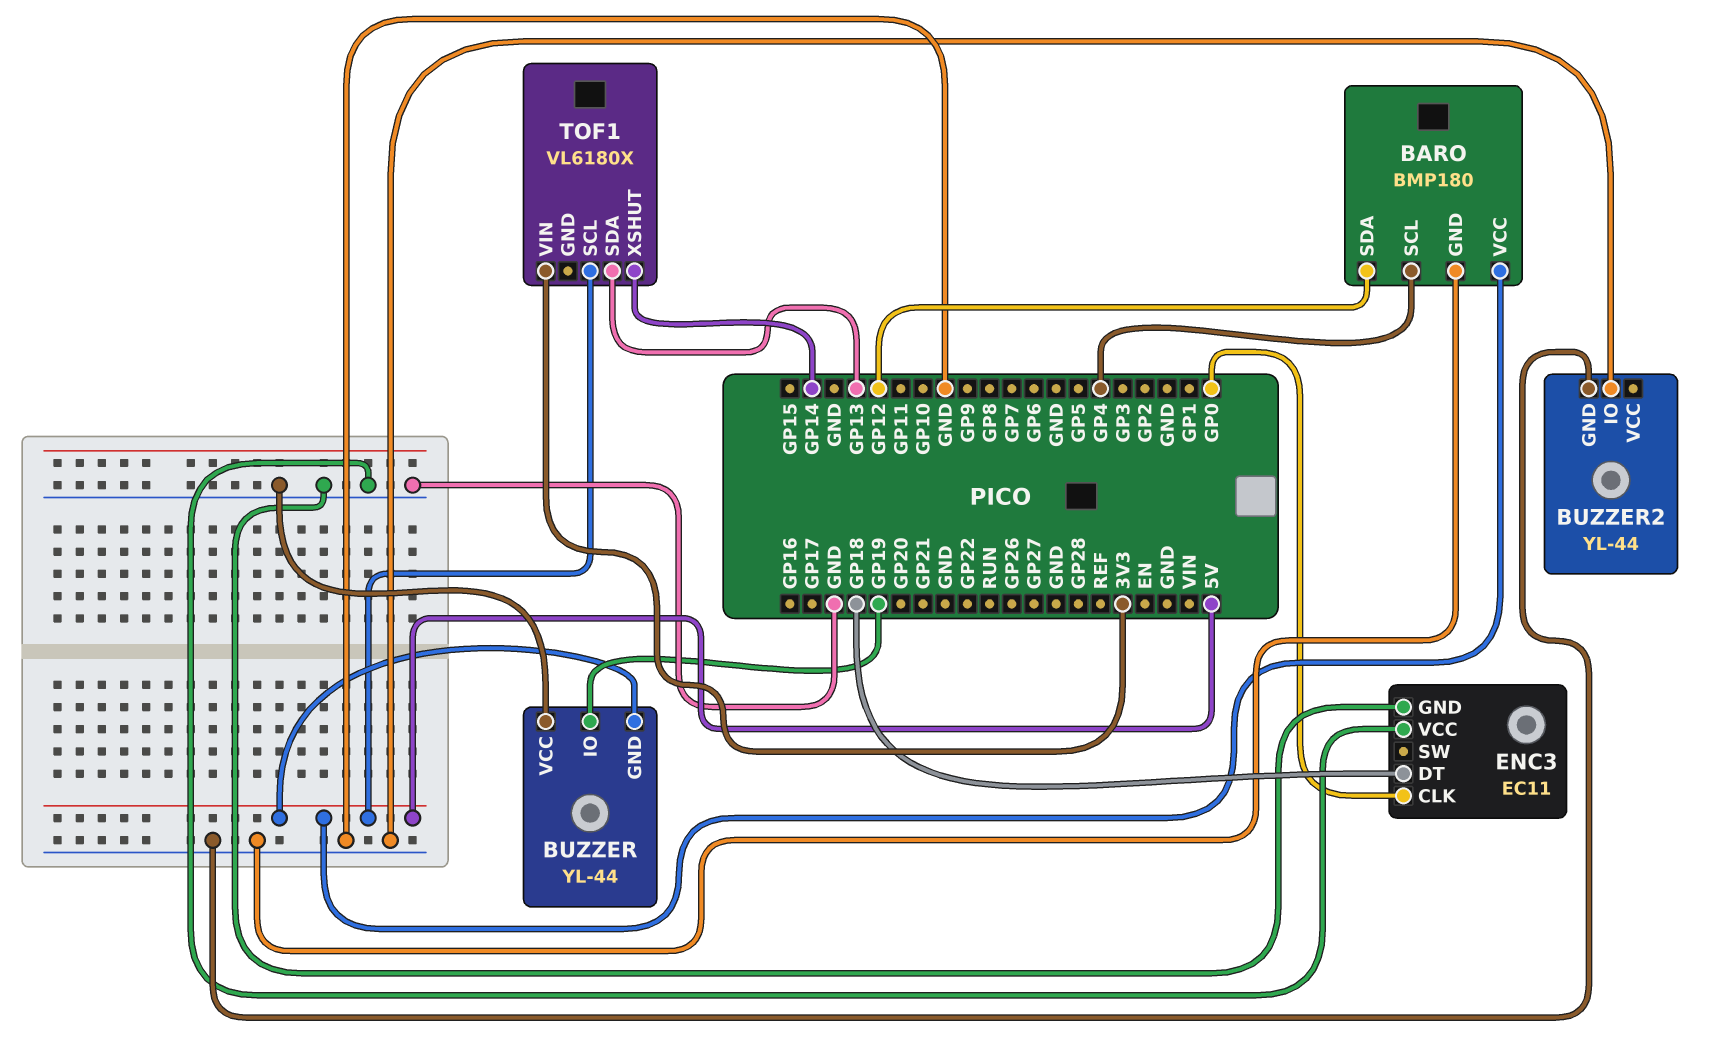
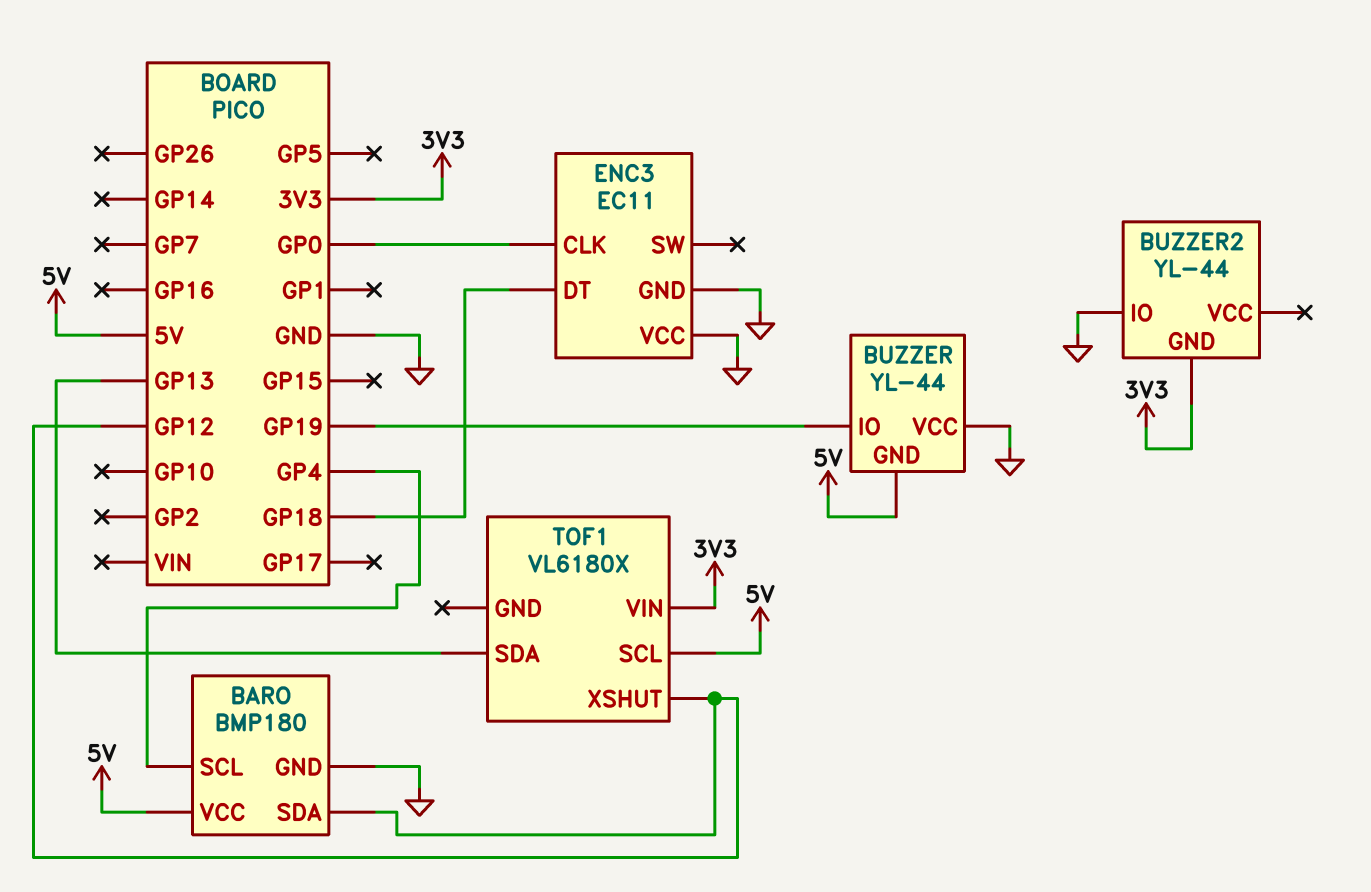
BUZZER2 pin GND: GND -> 3V3
TOF1 pin XSHUT: GP14 -> GP12

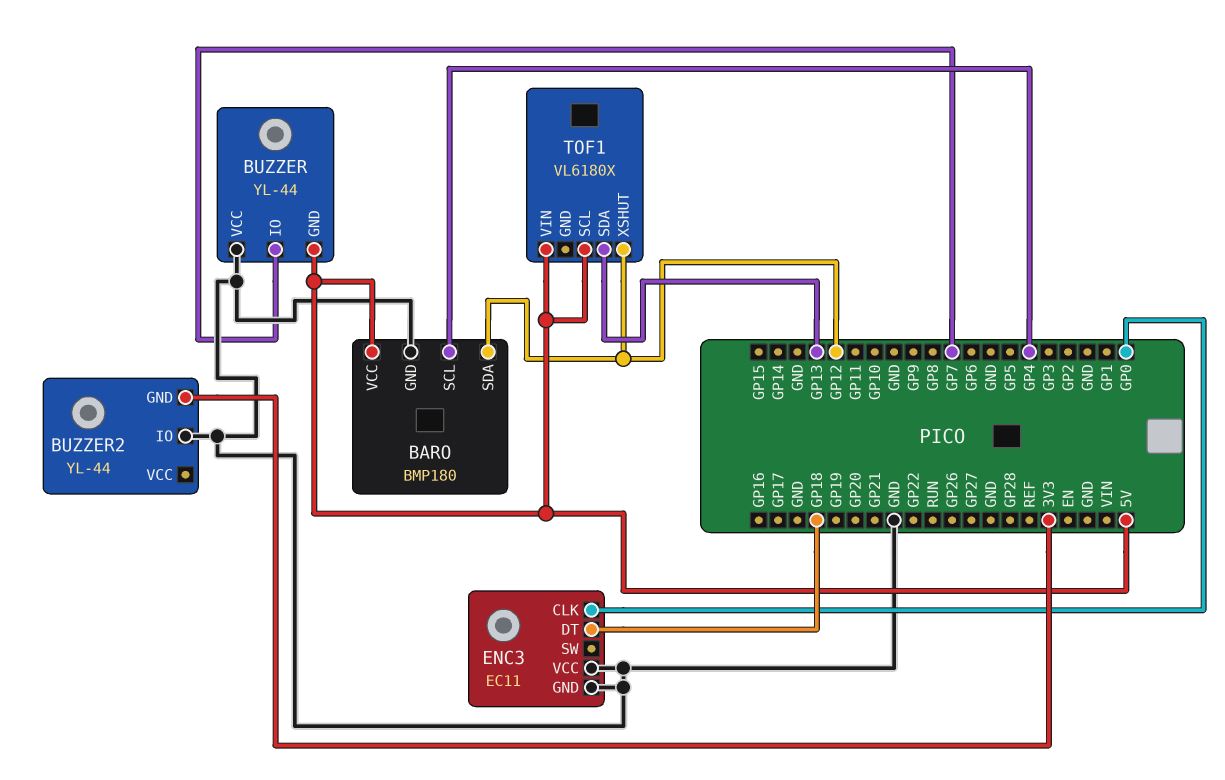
BUZZER pin IO: GP19 -> GP7
TOF1 pin VIN: 3V3 -> 5V

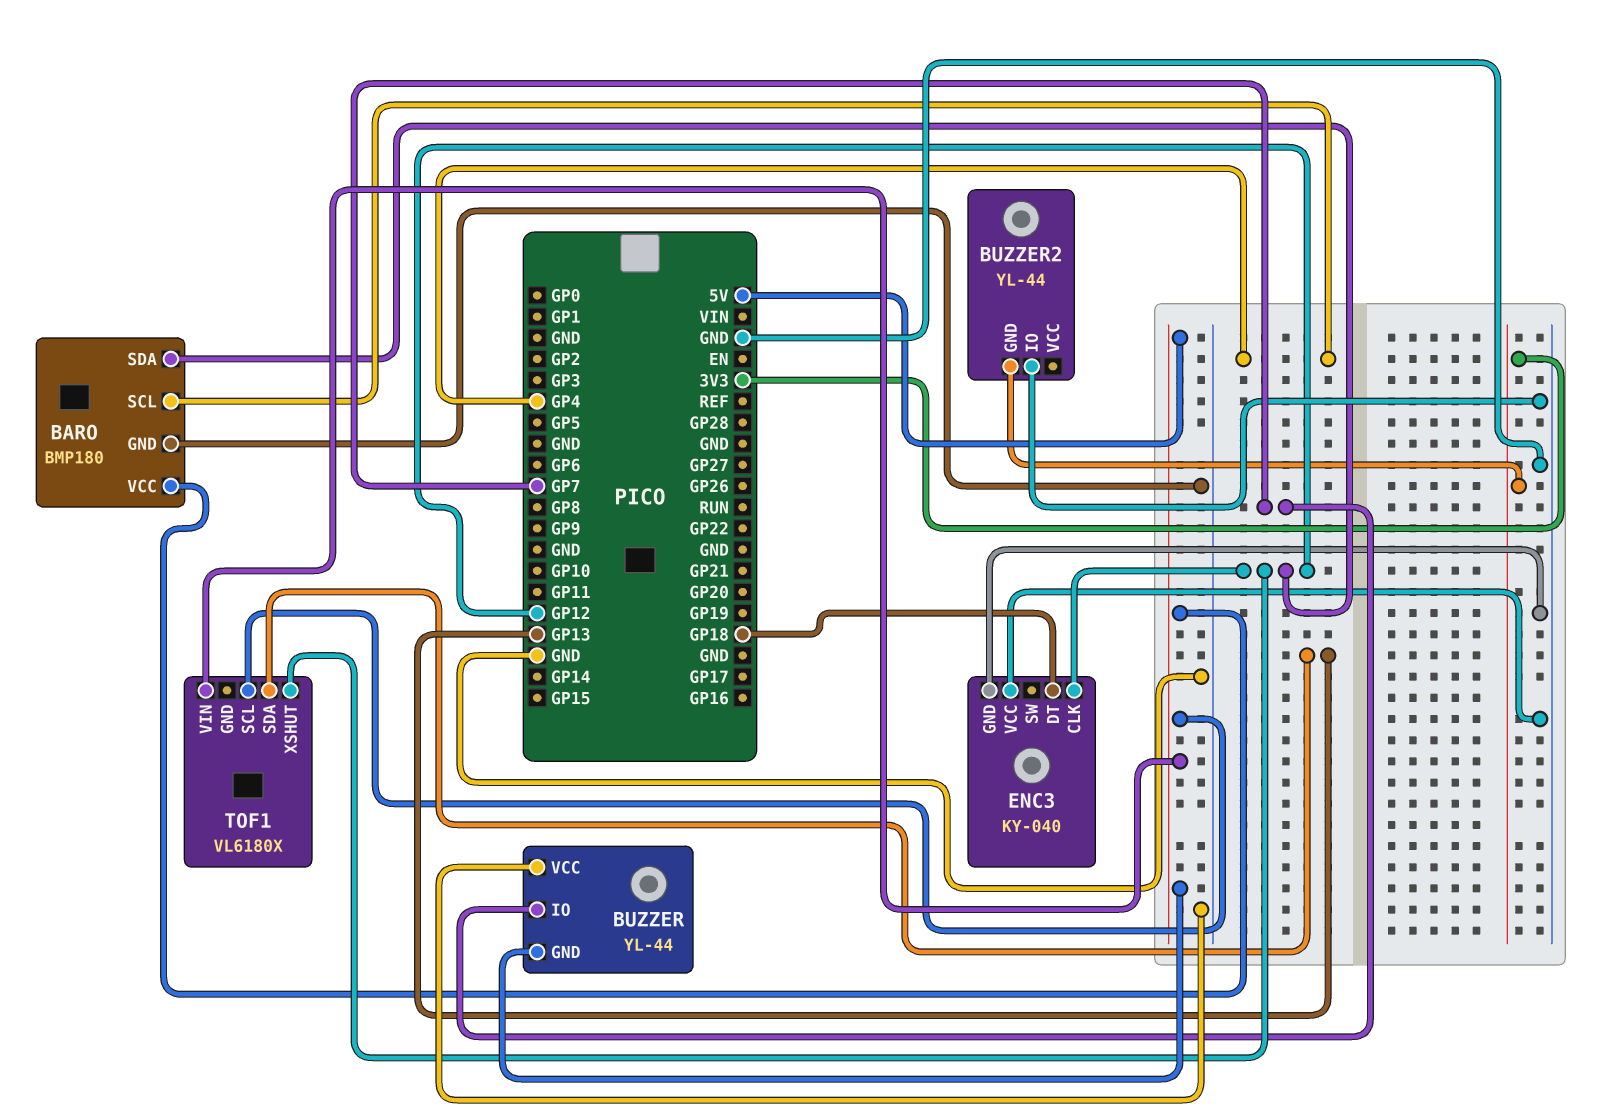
ENC3: EC11 -> KY-040
ENC3 pin CLK: GP0 -> GP12

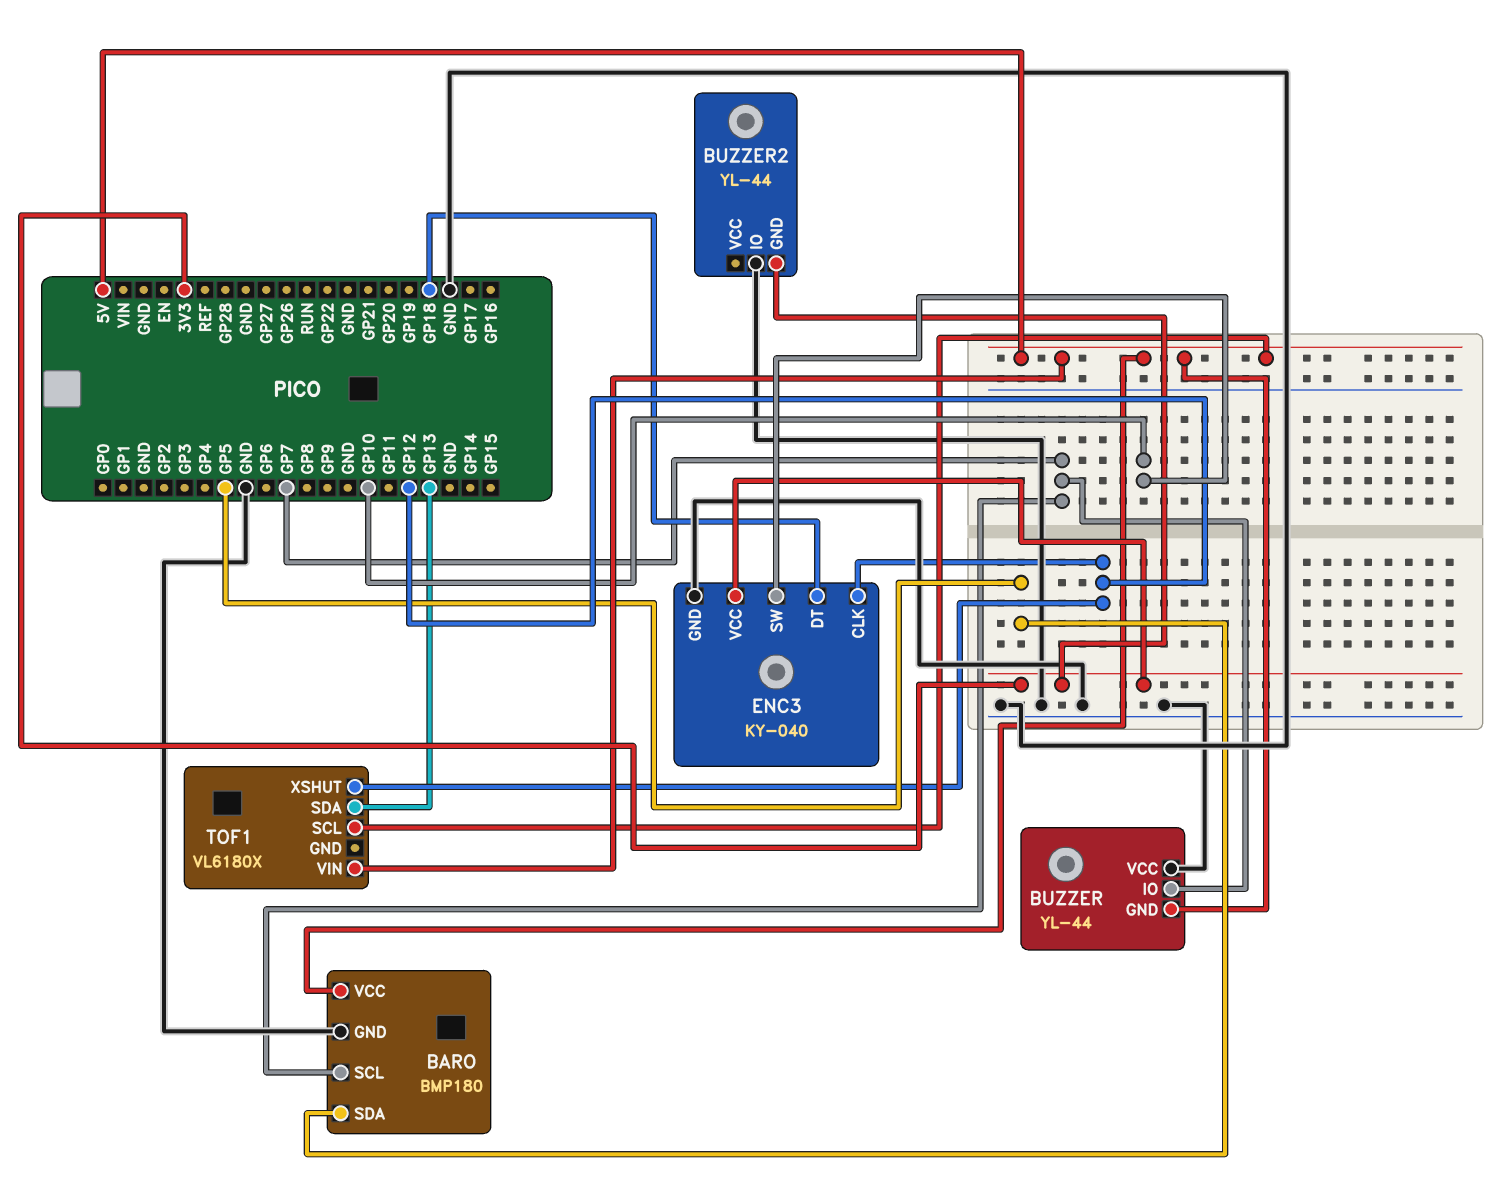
BARO pin SCL: GP4 -> GP7
BARO pin SDA: GP12 -> GP5
ENC3 pin SW: none -> GP10
ENC3 pin VCC: GND -> 3V3

